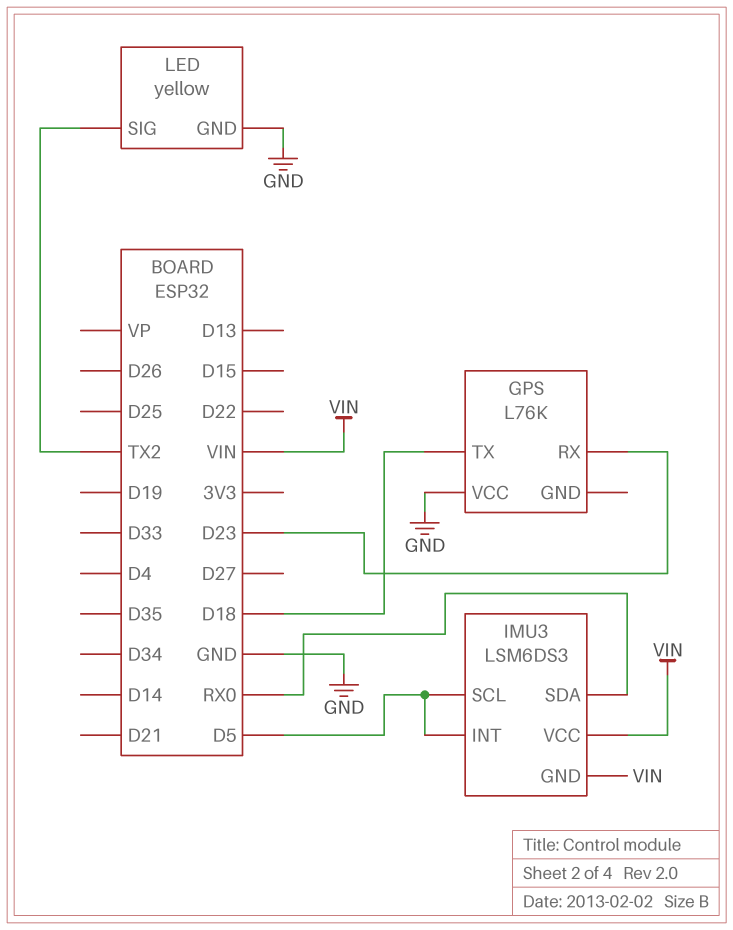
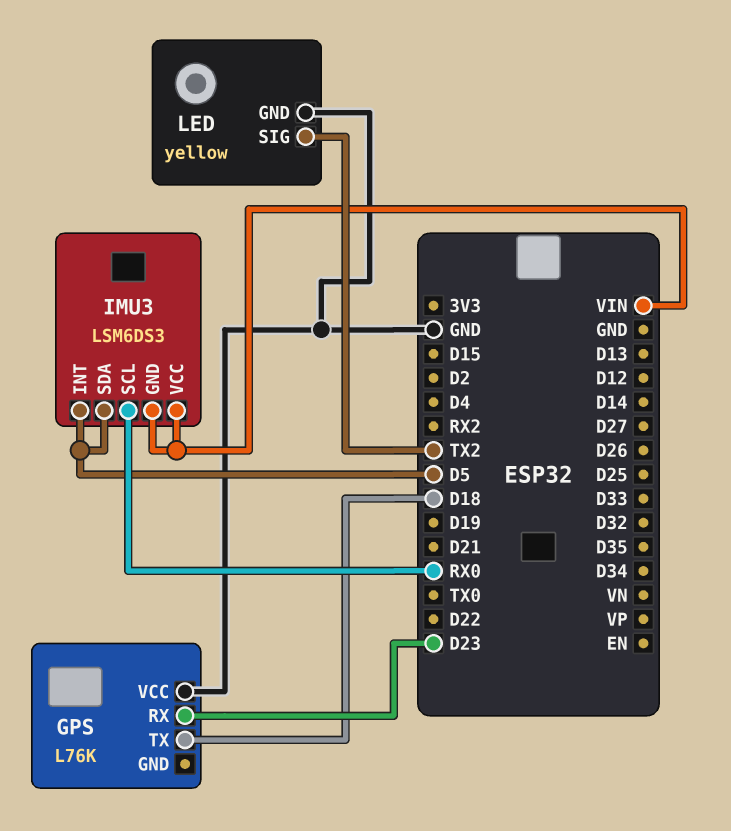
IMU3 pin SCL: D5 -> RX0
IMU3 pin SDA: RX0 -> D5

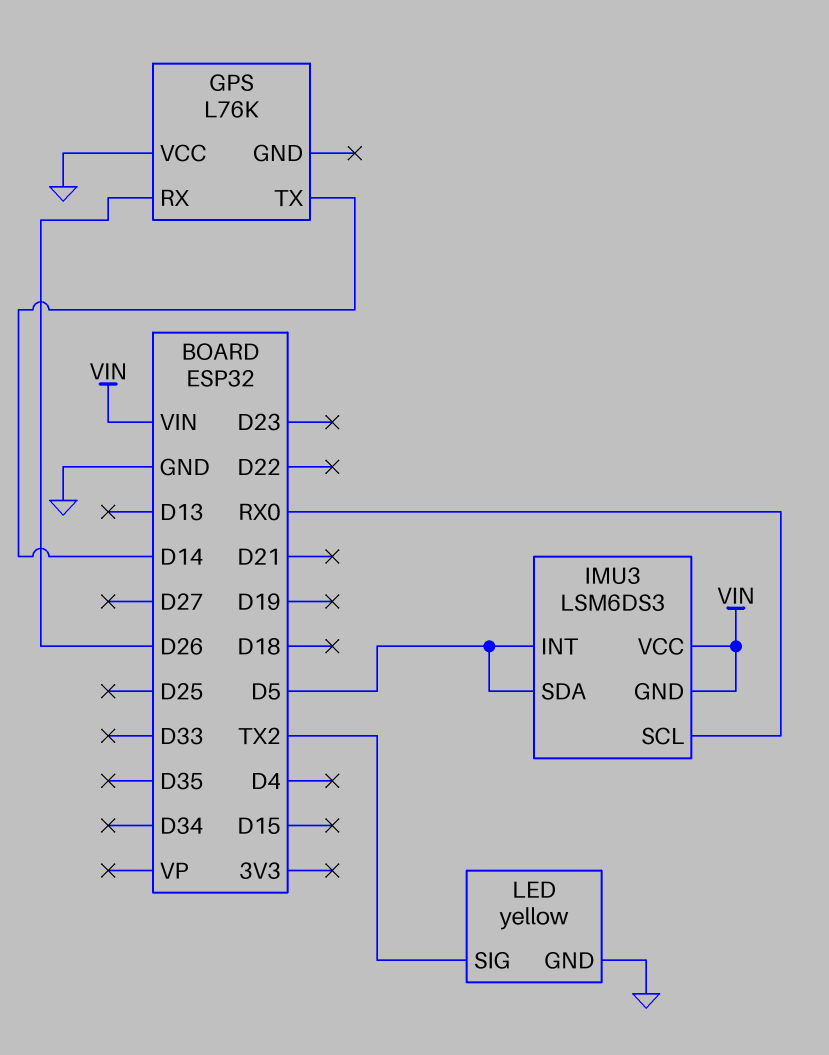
GPS pin RX: D23 -> D26
GPS pin TX: D18 -> D14

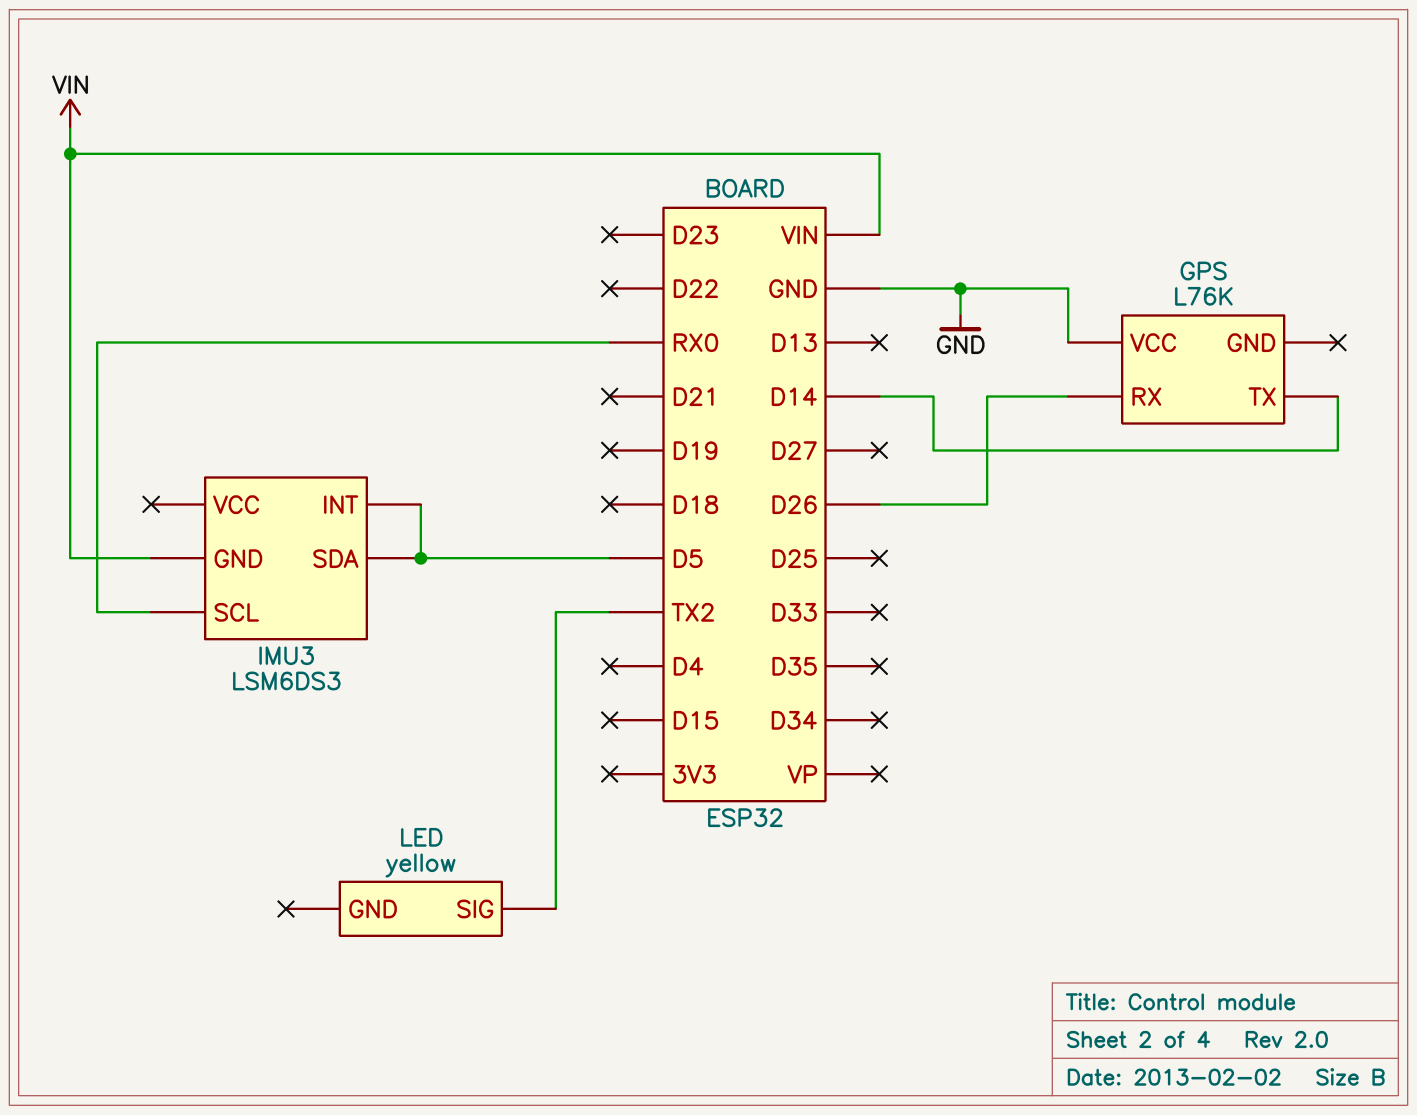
IMU3 pin VCC: VIN -> none
LED pin GND: GND -> none

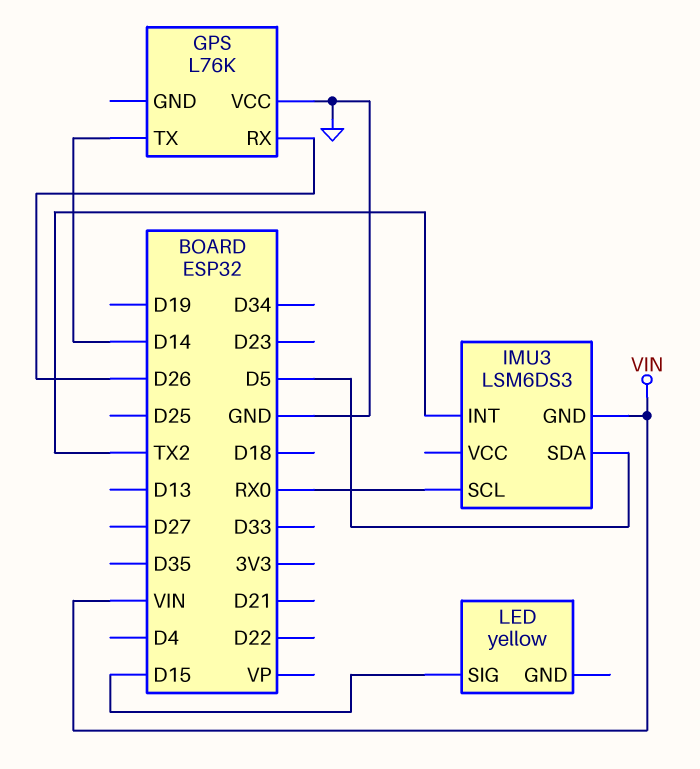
IMU3 pin INT: D5 -> TX2
LED pin SIG: TX2 -> D15

